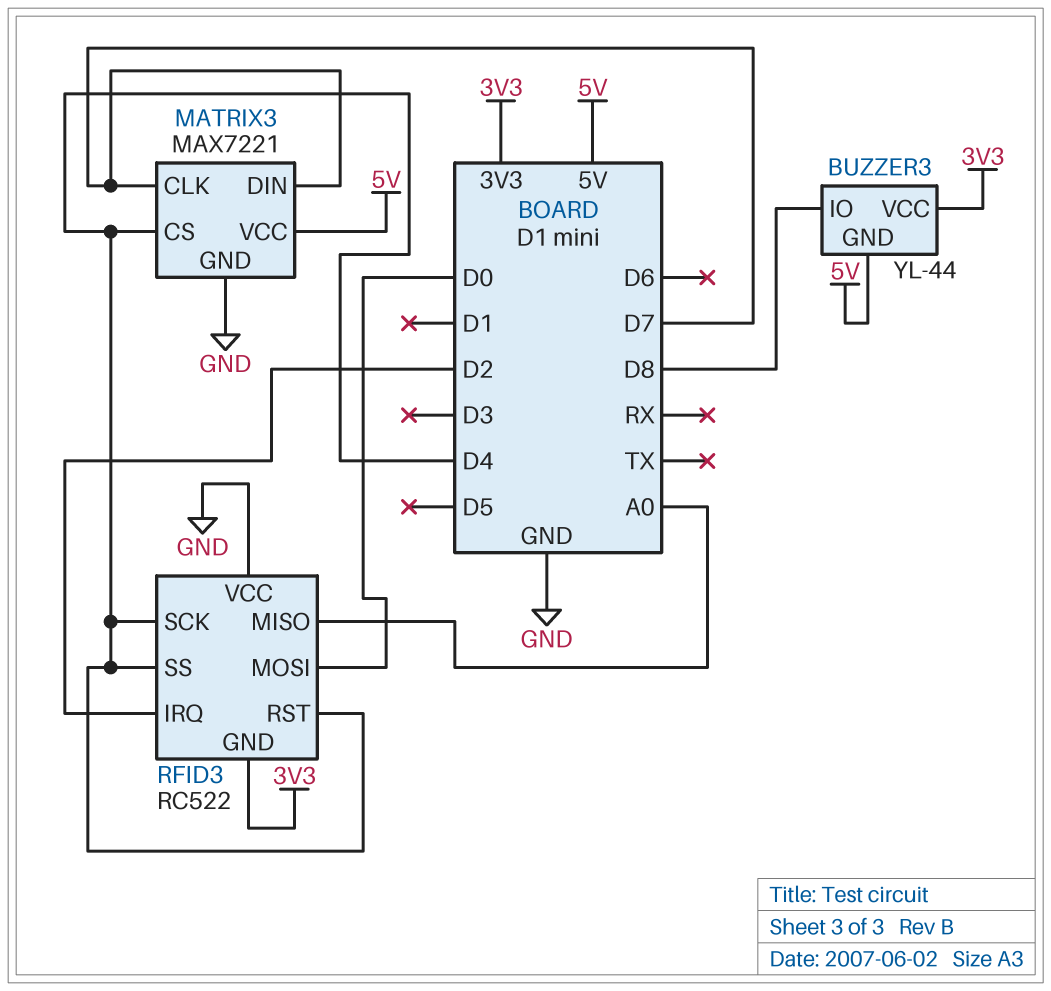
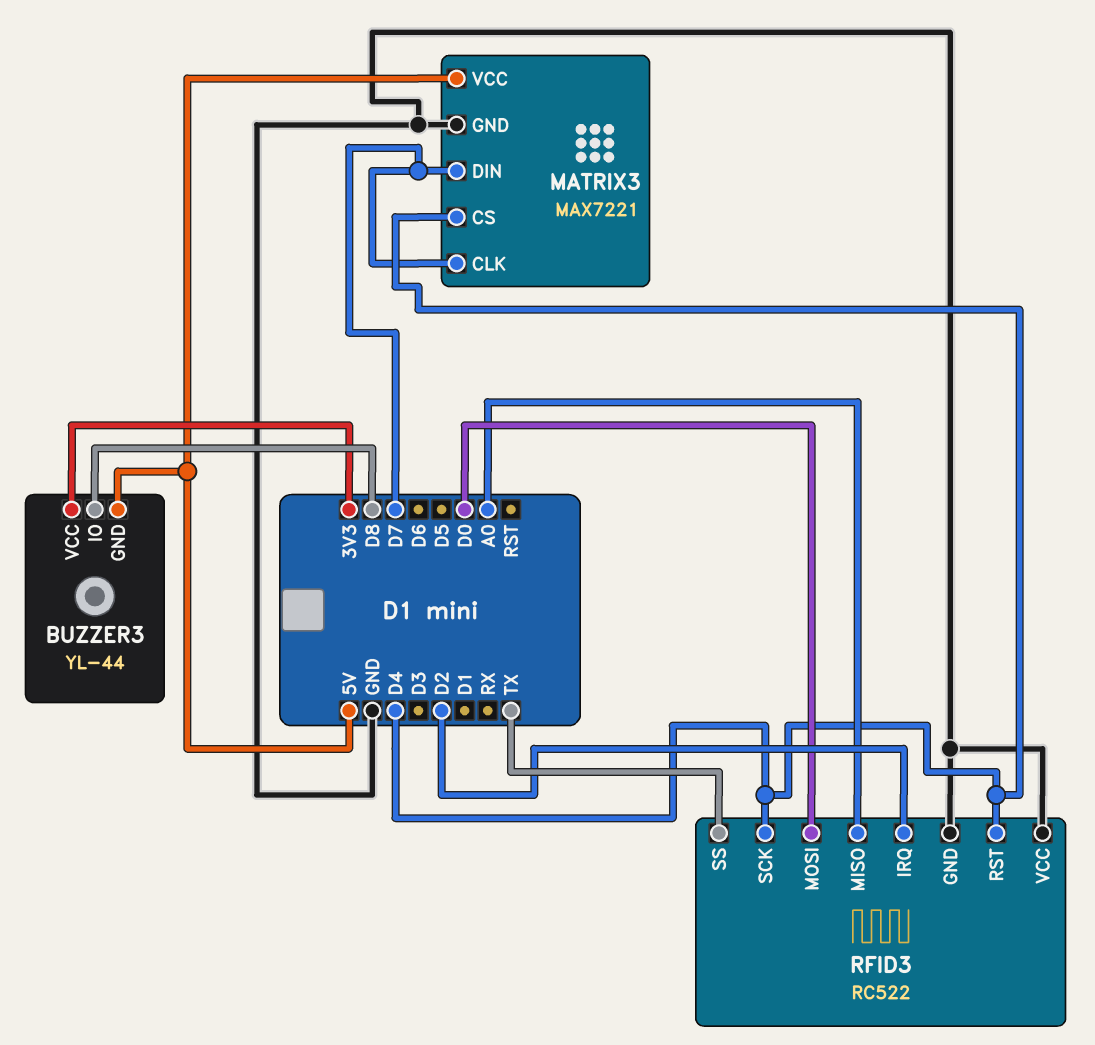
RFID3 pin GND: 3V3 -> GND
RFID3 pin SS: D4 -> TX

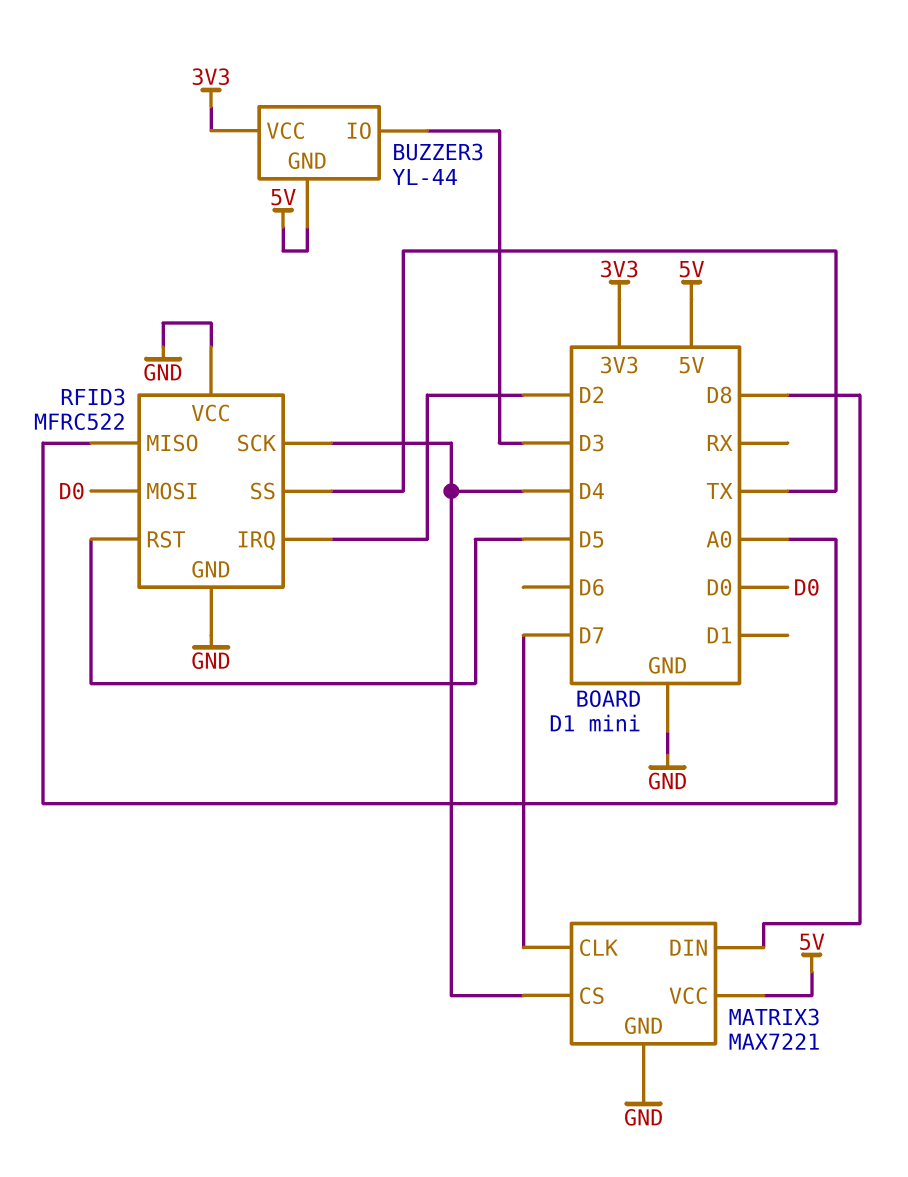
BUZZER3 pin IO: D8 -> D3
MATRIX3 pin DIN: D7 -> D8
RFID3: RC522 -> MFRC522
RFID3 pin RST: D4 -> D5

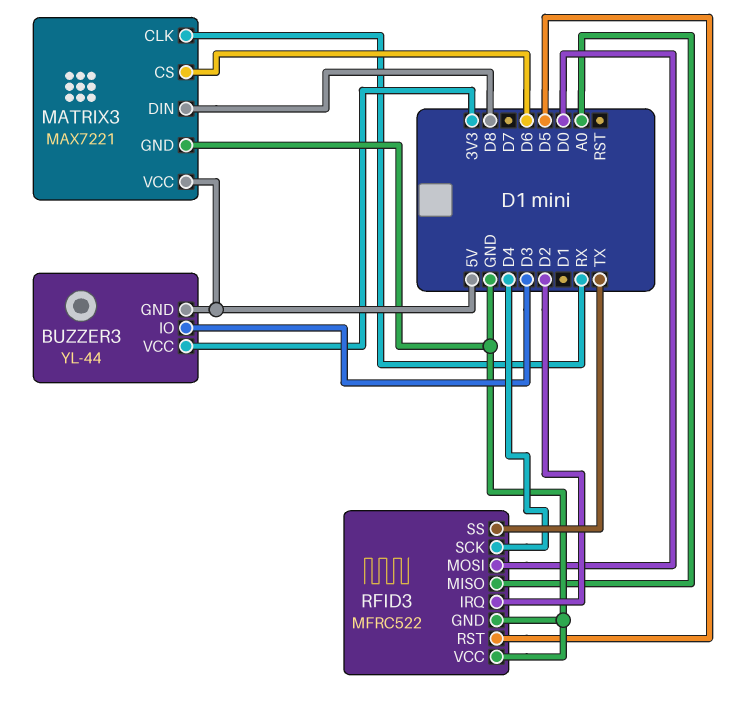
MATRIX3 pin CLK: D7 -> RX
MATRIX3 pin CS: D4 -> D6

